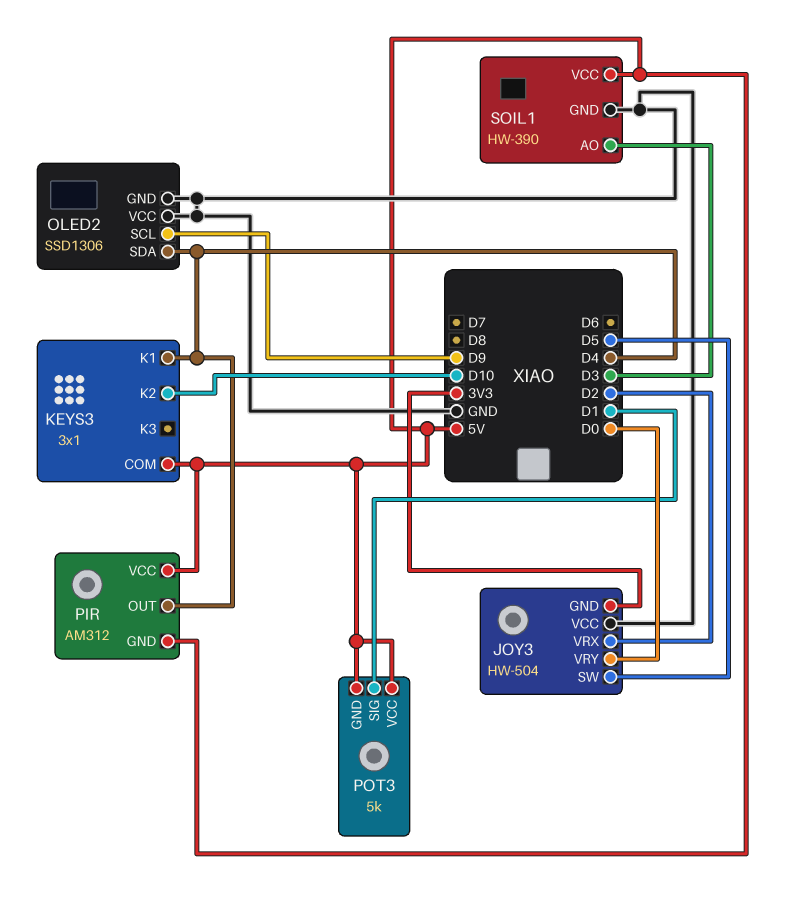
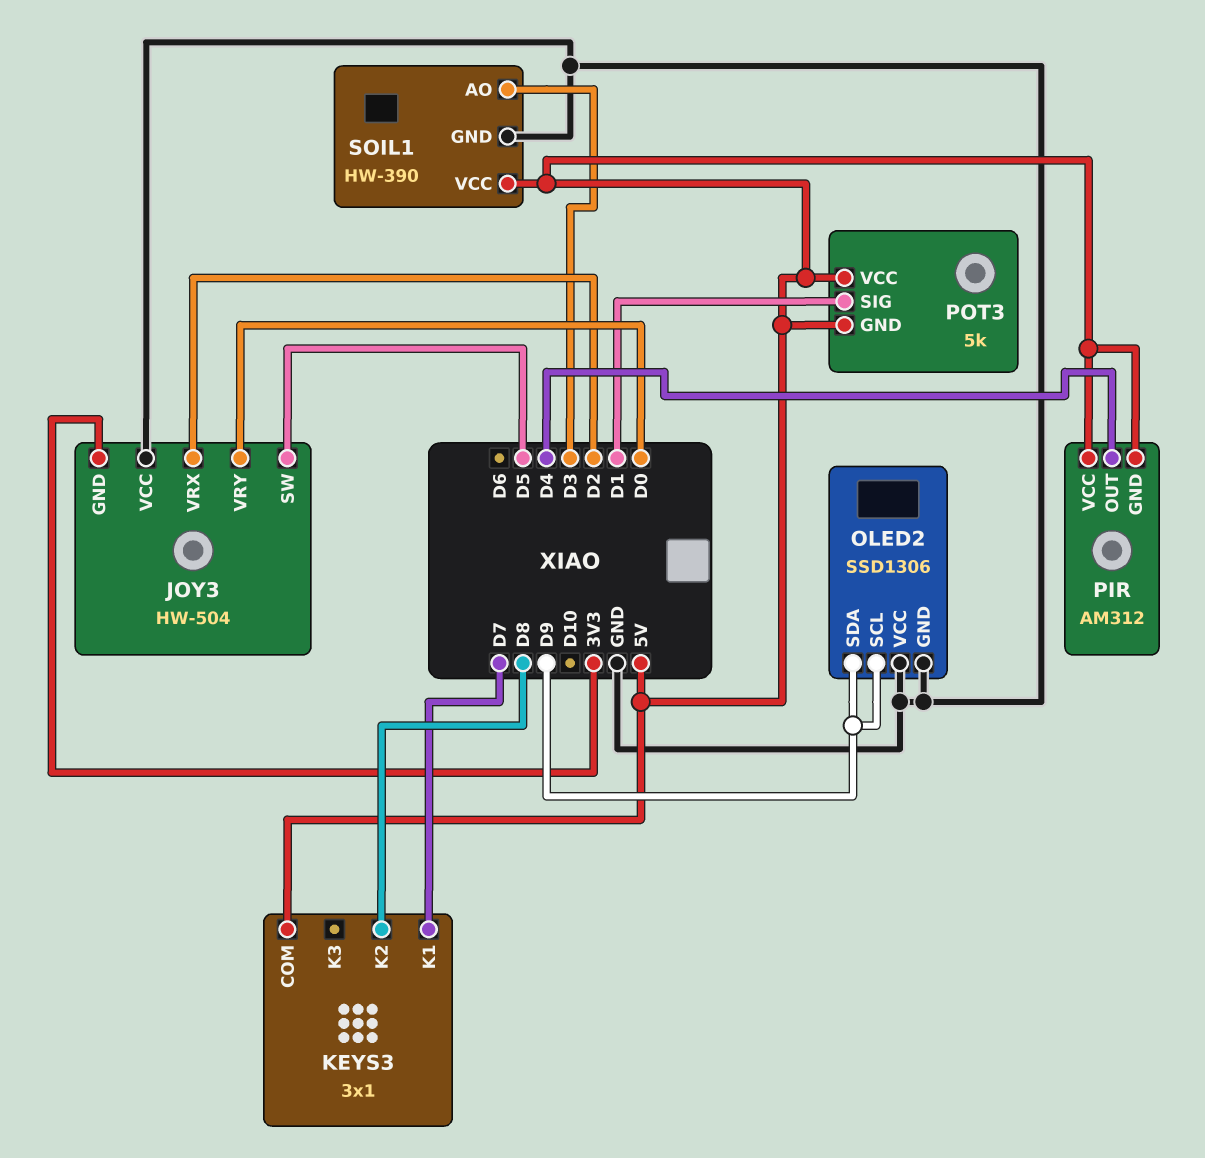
KEYS3 pin K1: D4 -> D7
KEYS3 pin K2: D10 -> D8
OLED2 pin SDA: D4 -> D9

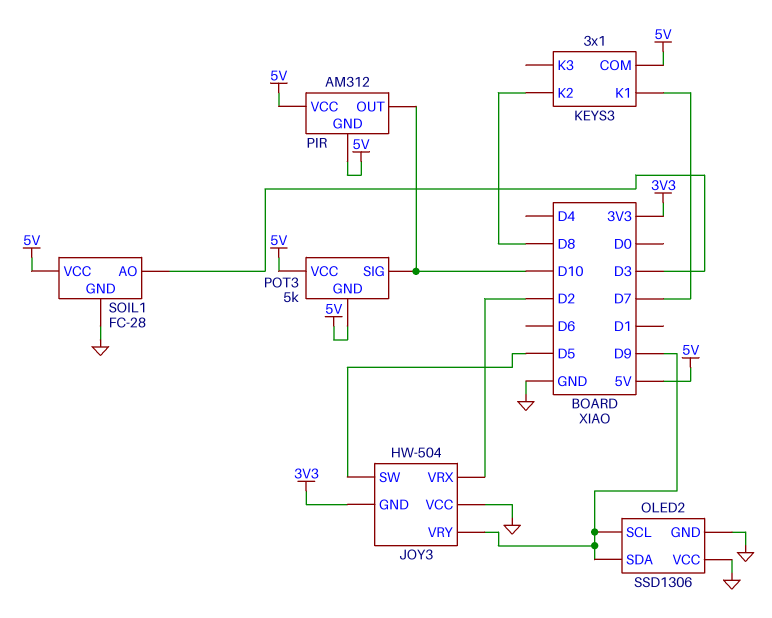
JOY3 pin VRY: D0 -> D9
PIR pin OUT: D4 -> D10
POT3 pin SIG: D1 -> D10
SOIL1: HW-390 -> FC-28

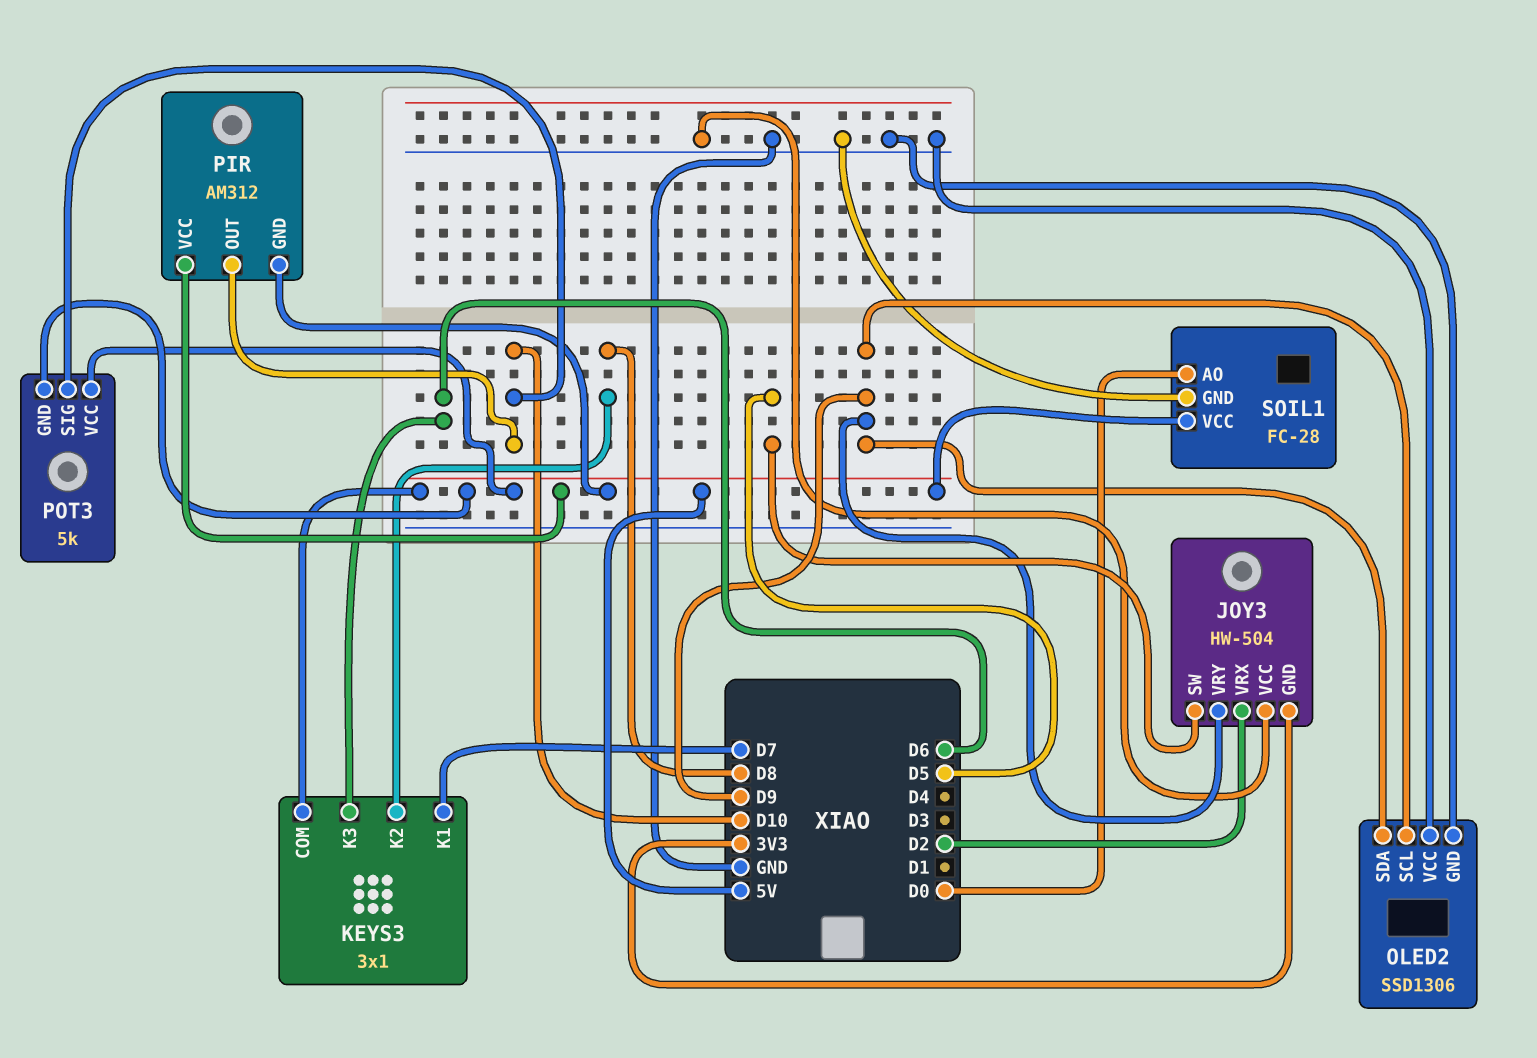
KEYS3 pin K3: none -> D6
SOIL1 pin AO: D3 -> D0

